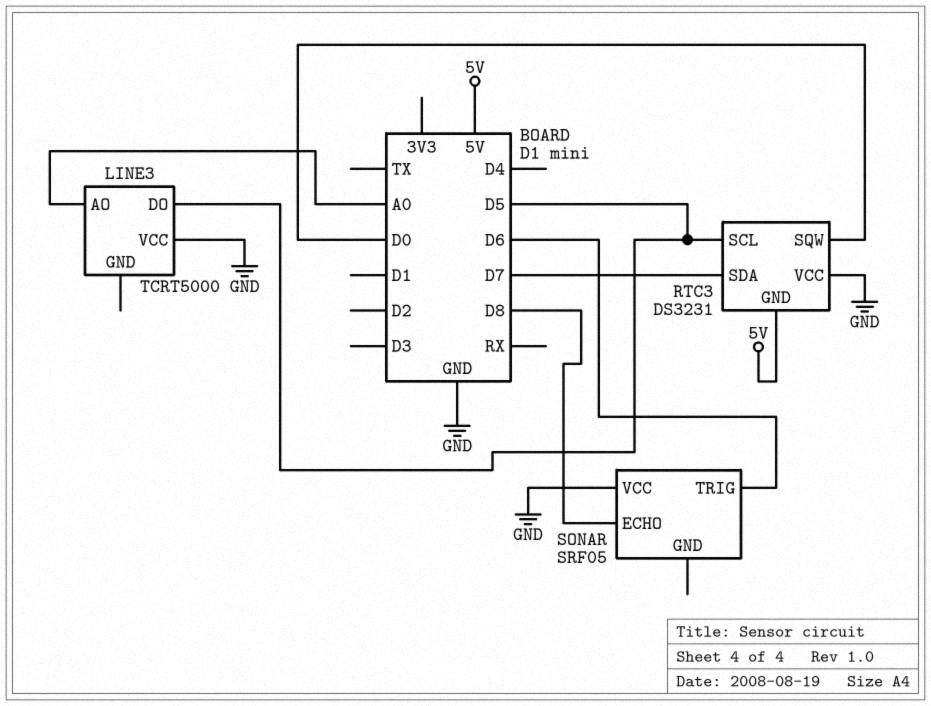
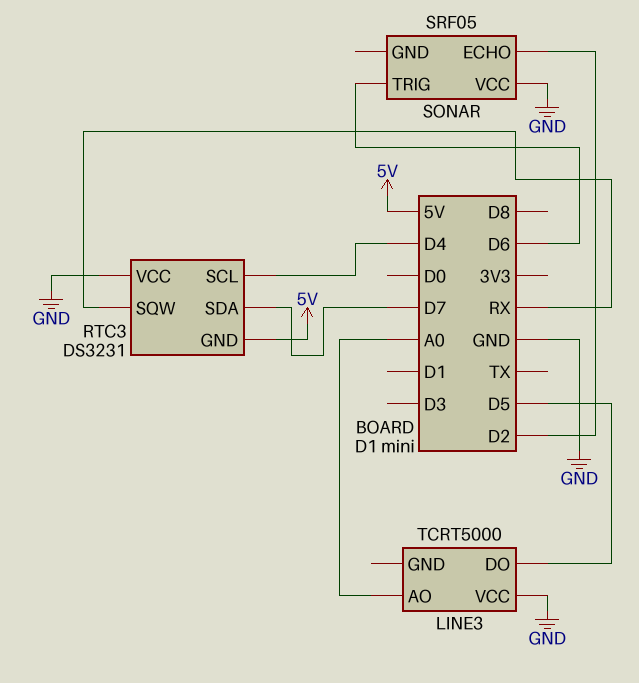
RTC3 pin SCL: D5 -> D4
RTC3 pin SQW: D0 -> RX
SONAR pin ECHO: D8 -> D2

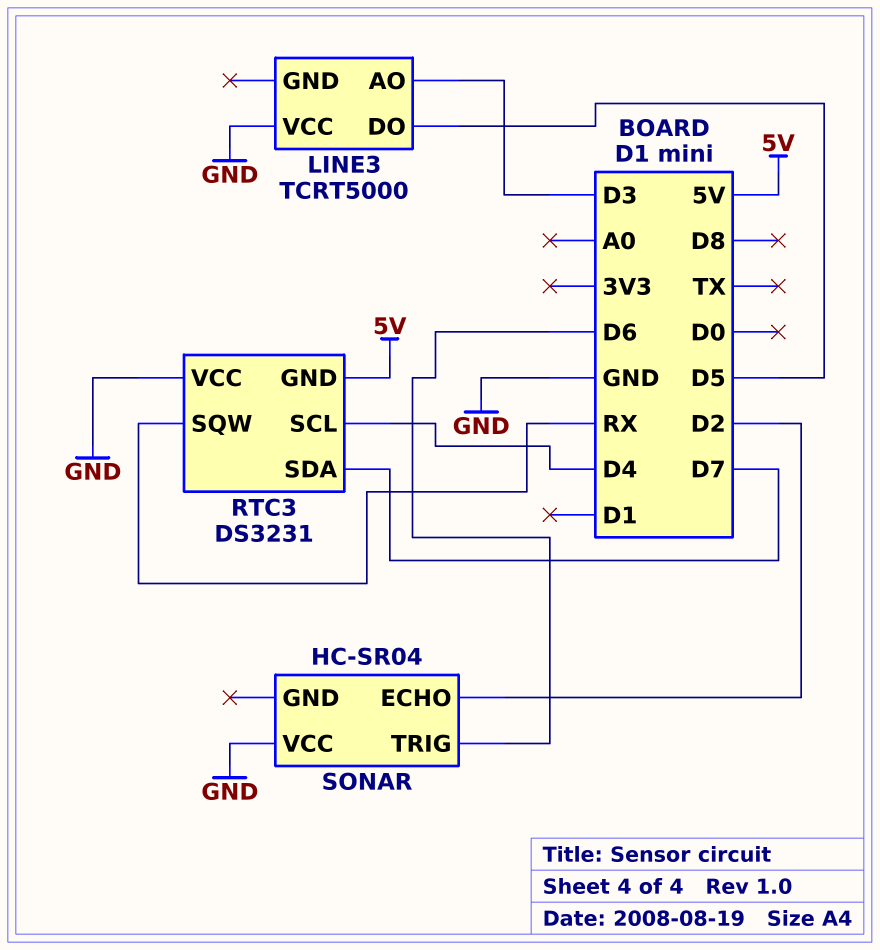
LINE3 pin AO: A0 -> D3
SONAR: SRF05 -> HC-SR04

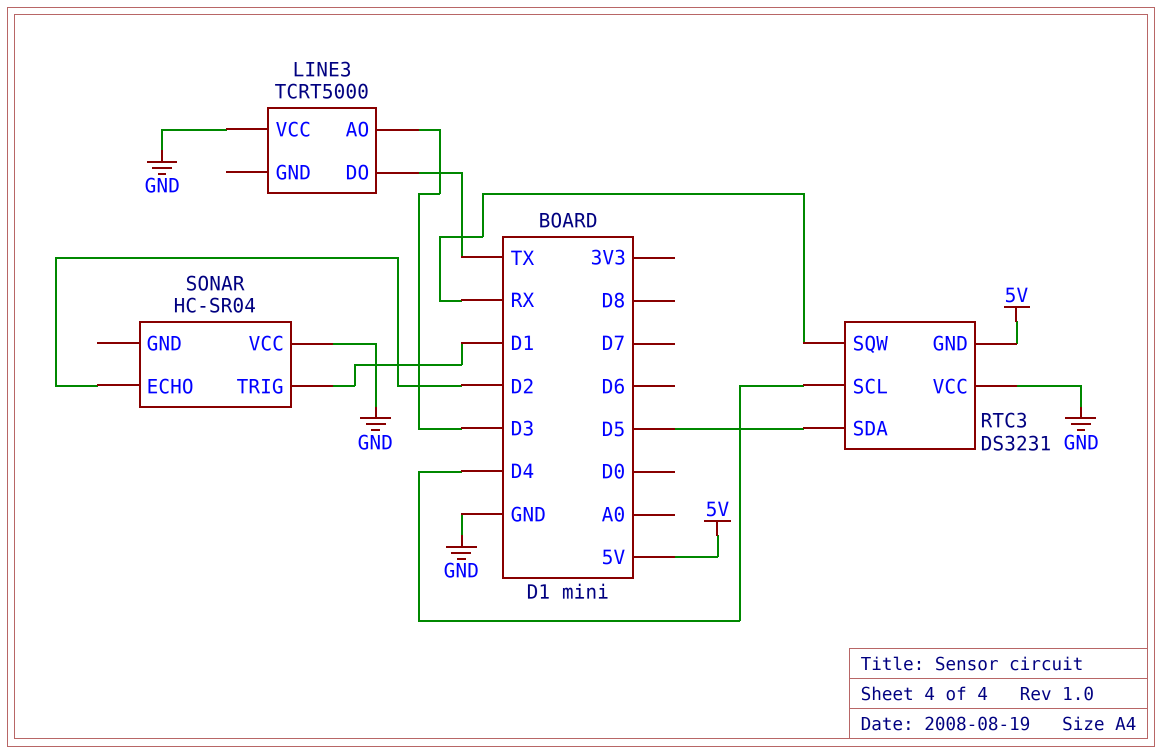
LINE3 pin DO: D5 -> TX
RTC3 pin SDA: D7 -> D5
SONAR pin TRIG: D6 -> D1

